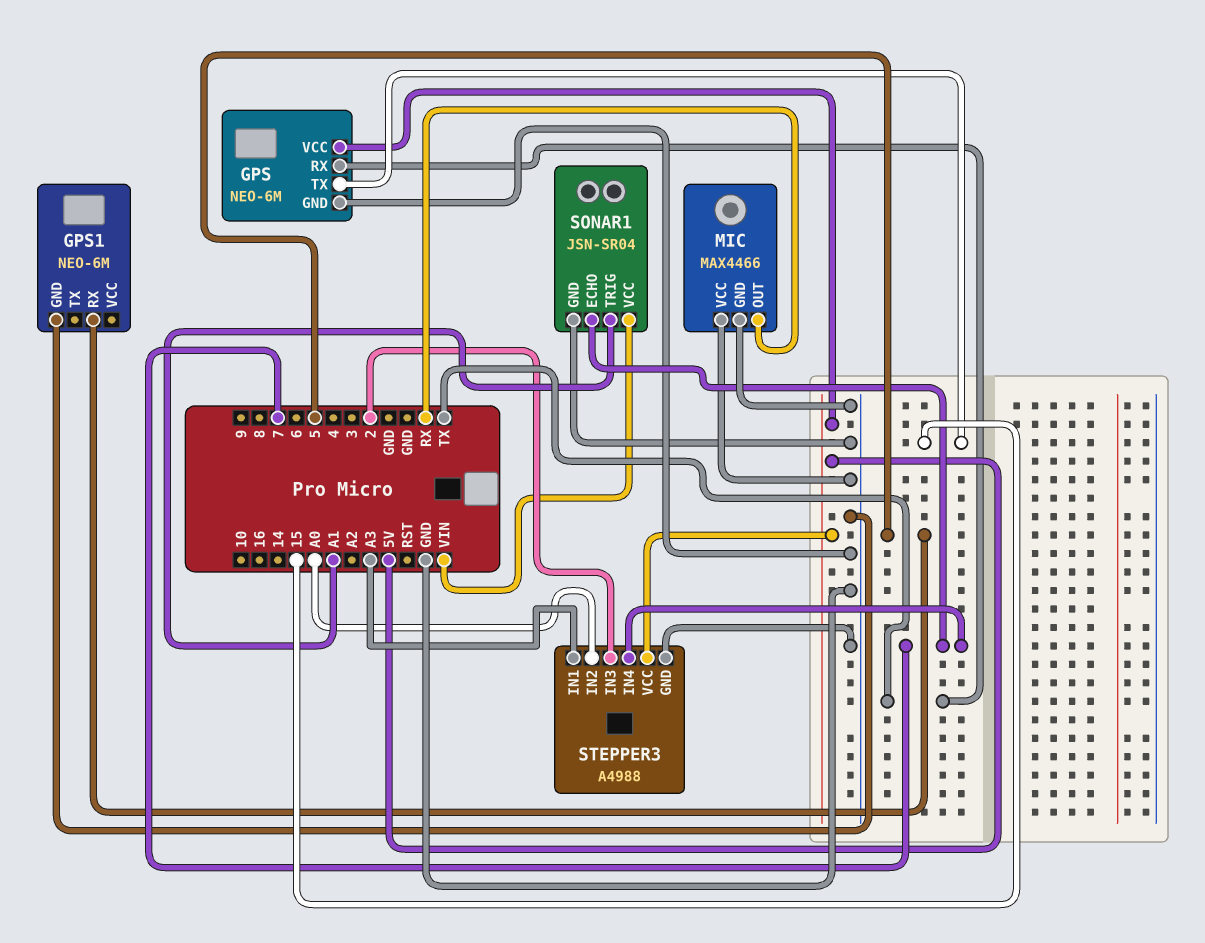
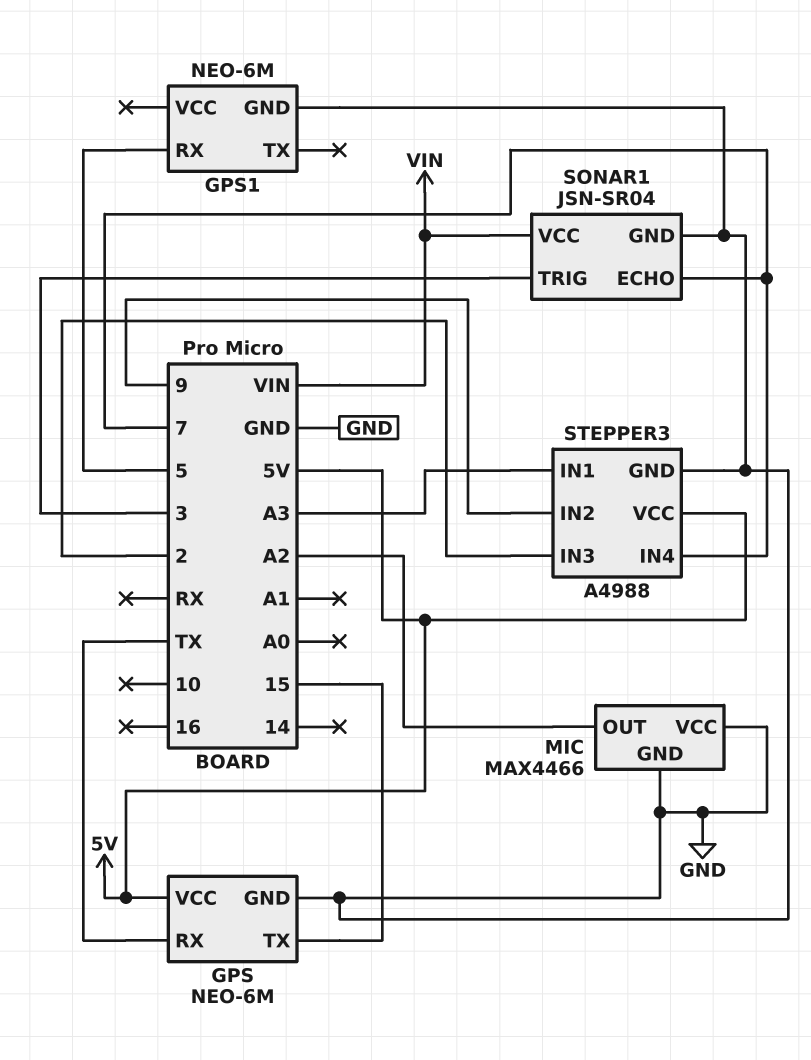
MIC pin OUT: RX -> A2
SONAR1 pin TRIG: A1 -> 3
STEPPER3 pin IN2: A0 -> 9

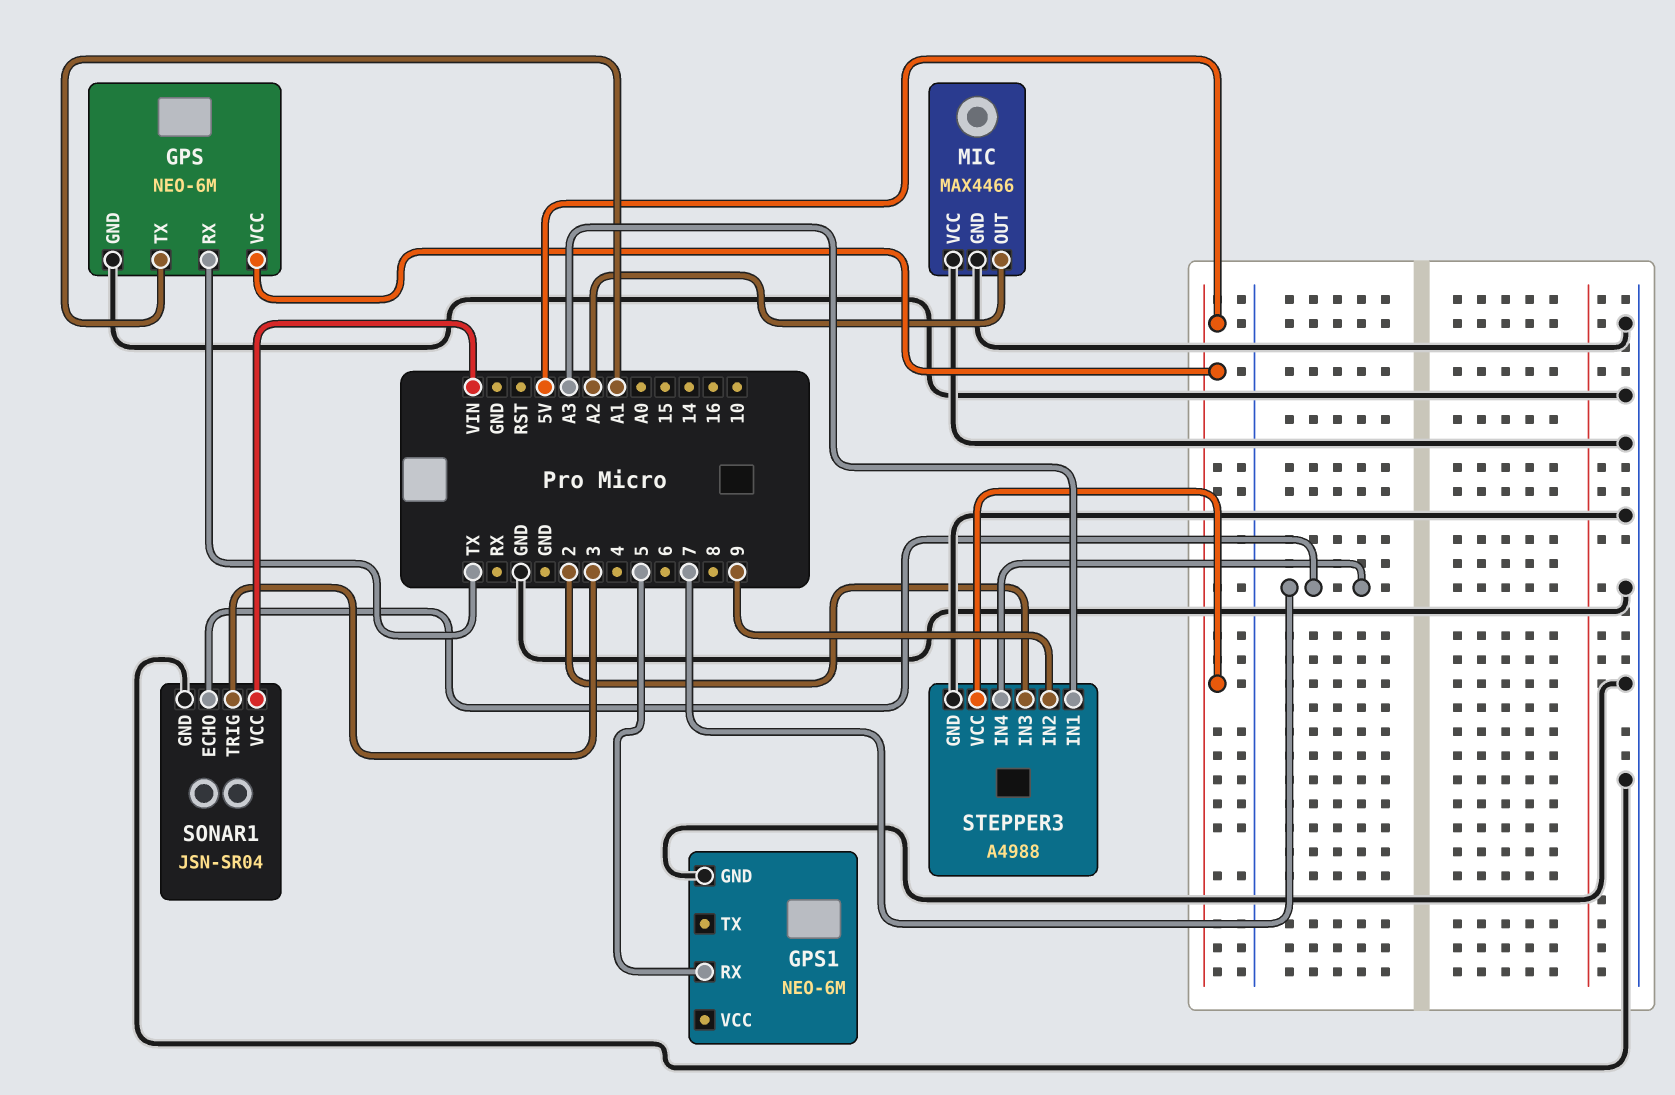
GPS pin TX: 15 -> A1

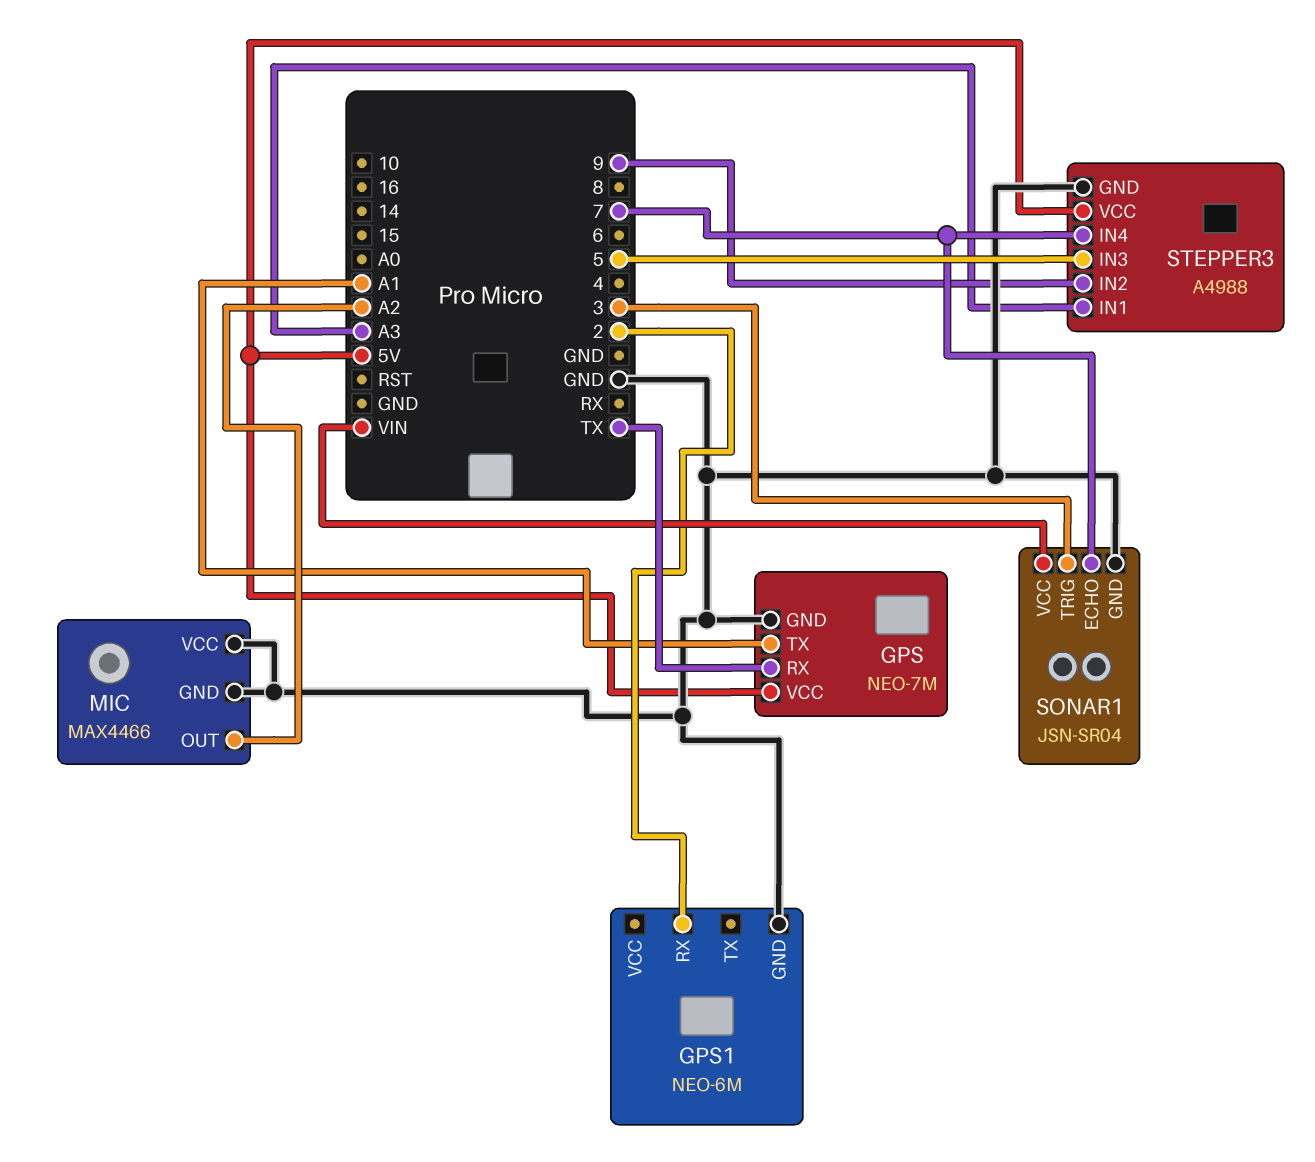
GPS: NEO-6M -> NEO-7M
GPS1 pin RX: 5 -> 2
STEPPER3 pin IN3: 2 -> 5

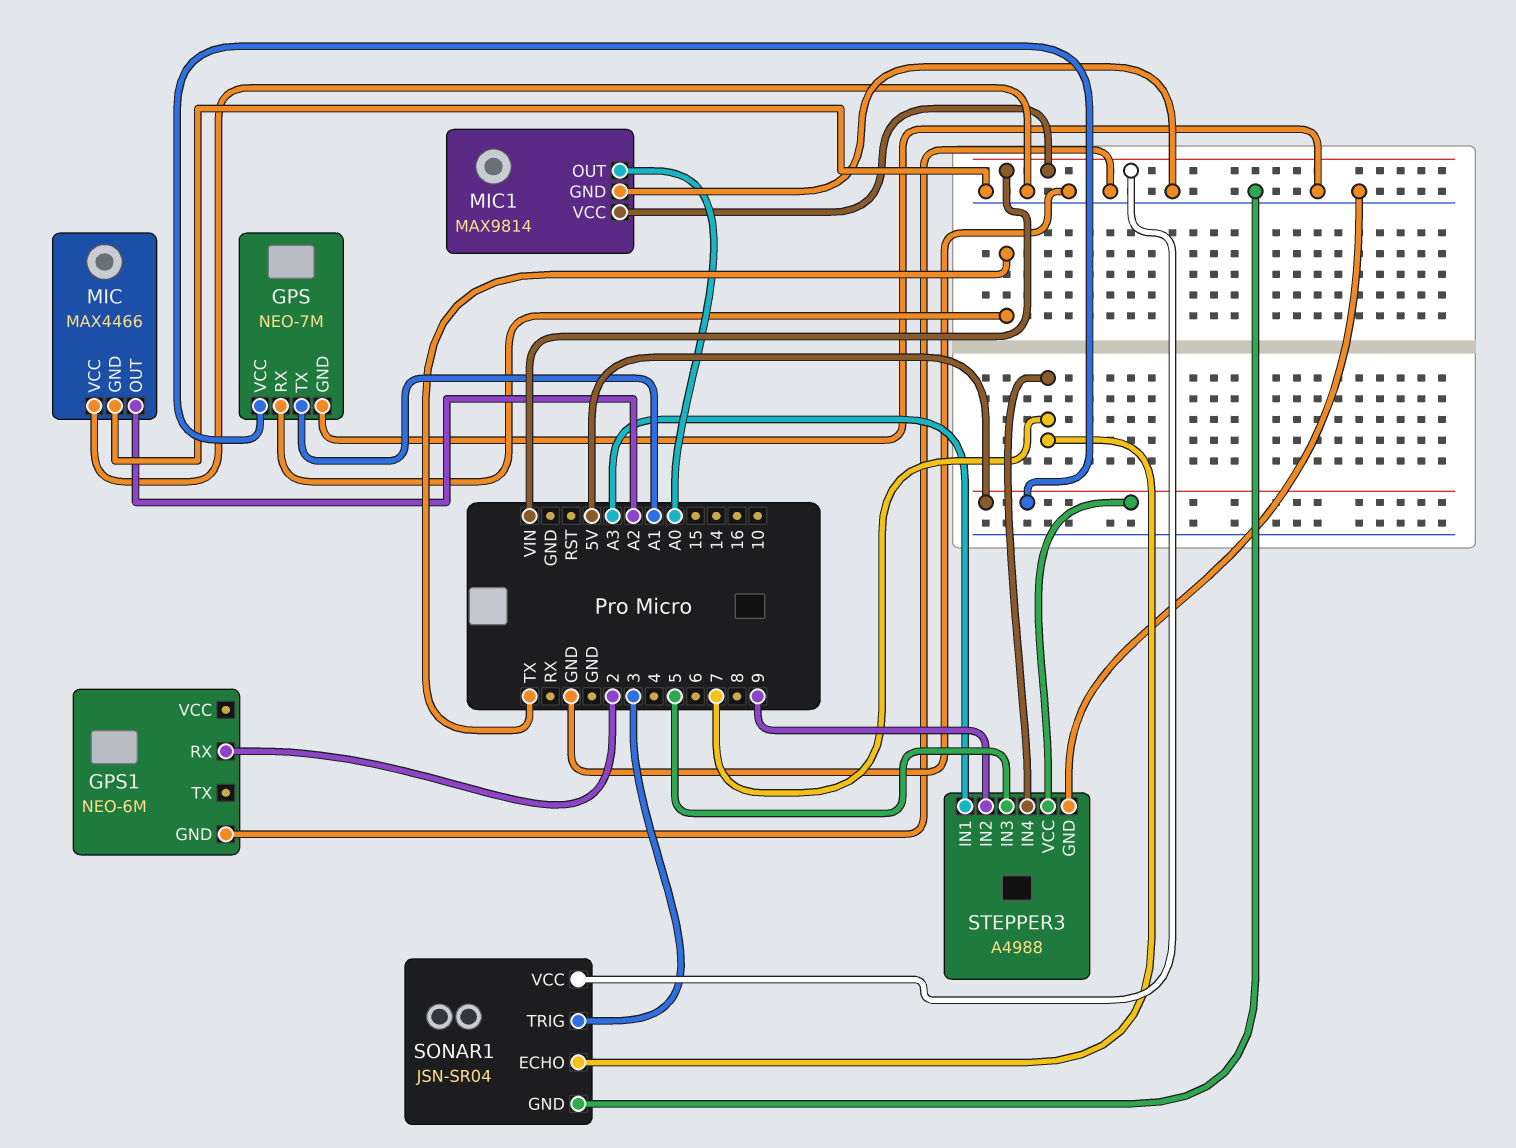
MIC1: none -> MAX9814
MIC1 pin GND: none -> GND
MIC1 pin OUT: none -> A0
MIC1 pin VCC: none -> VIN

